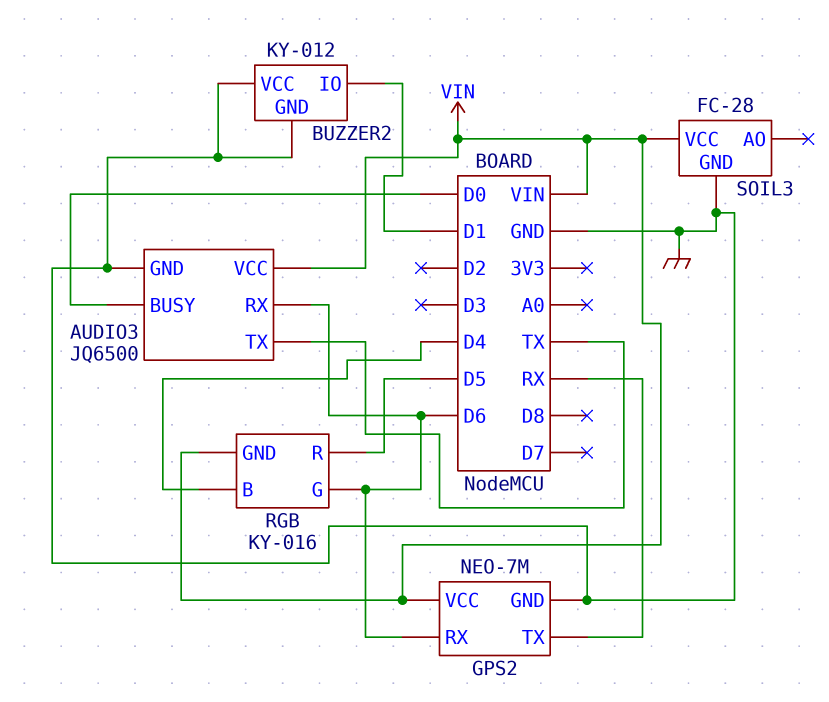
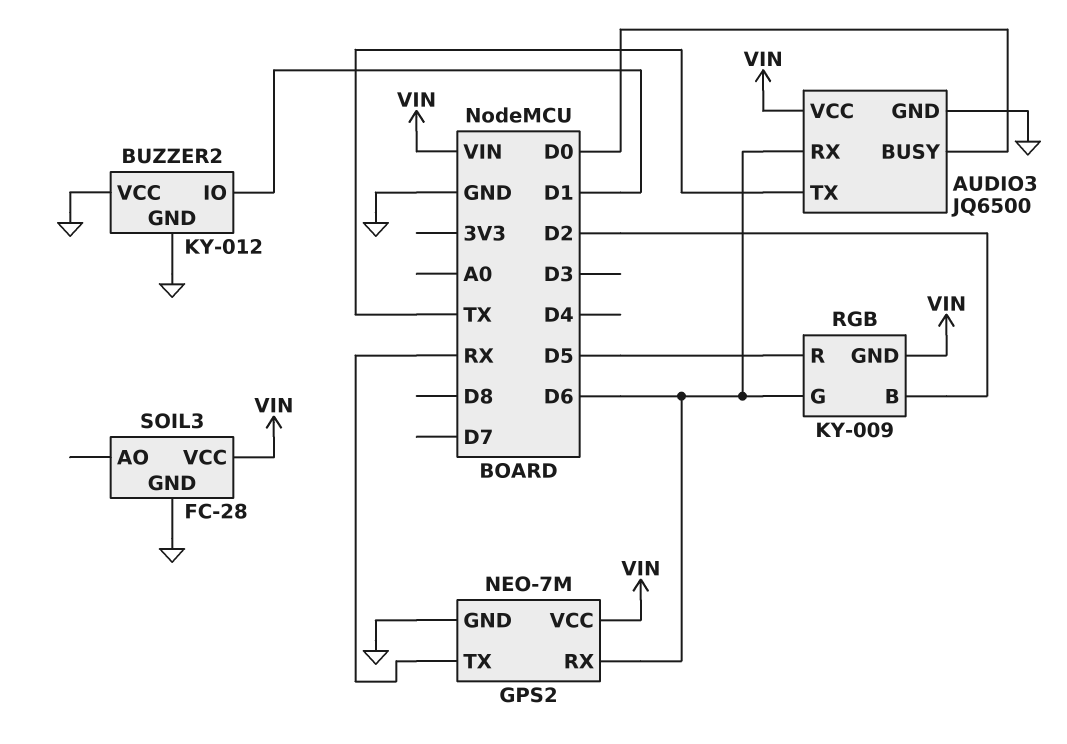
RGB: KY-016 -> KY-009
RGB pin B: D4 -> D2

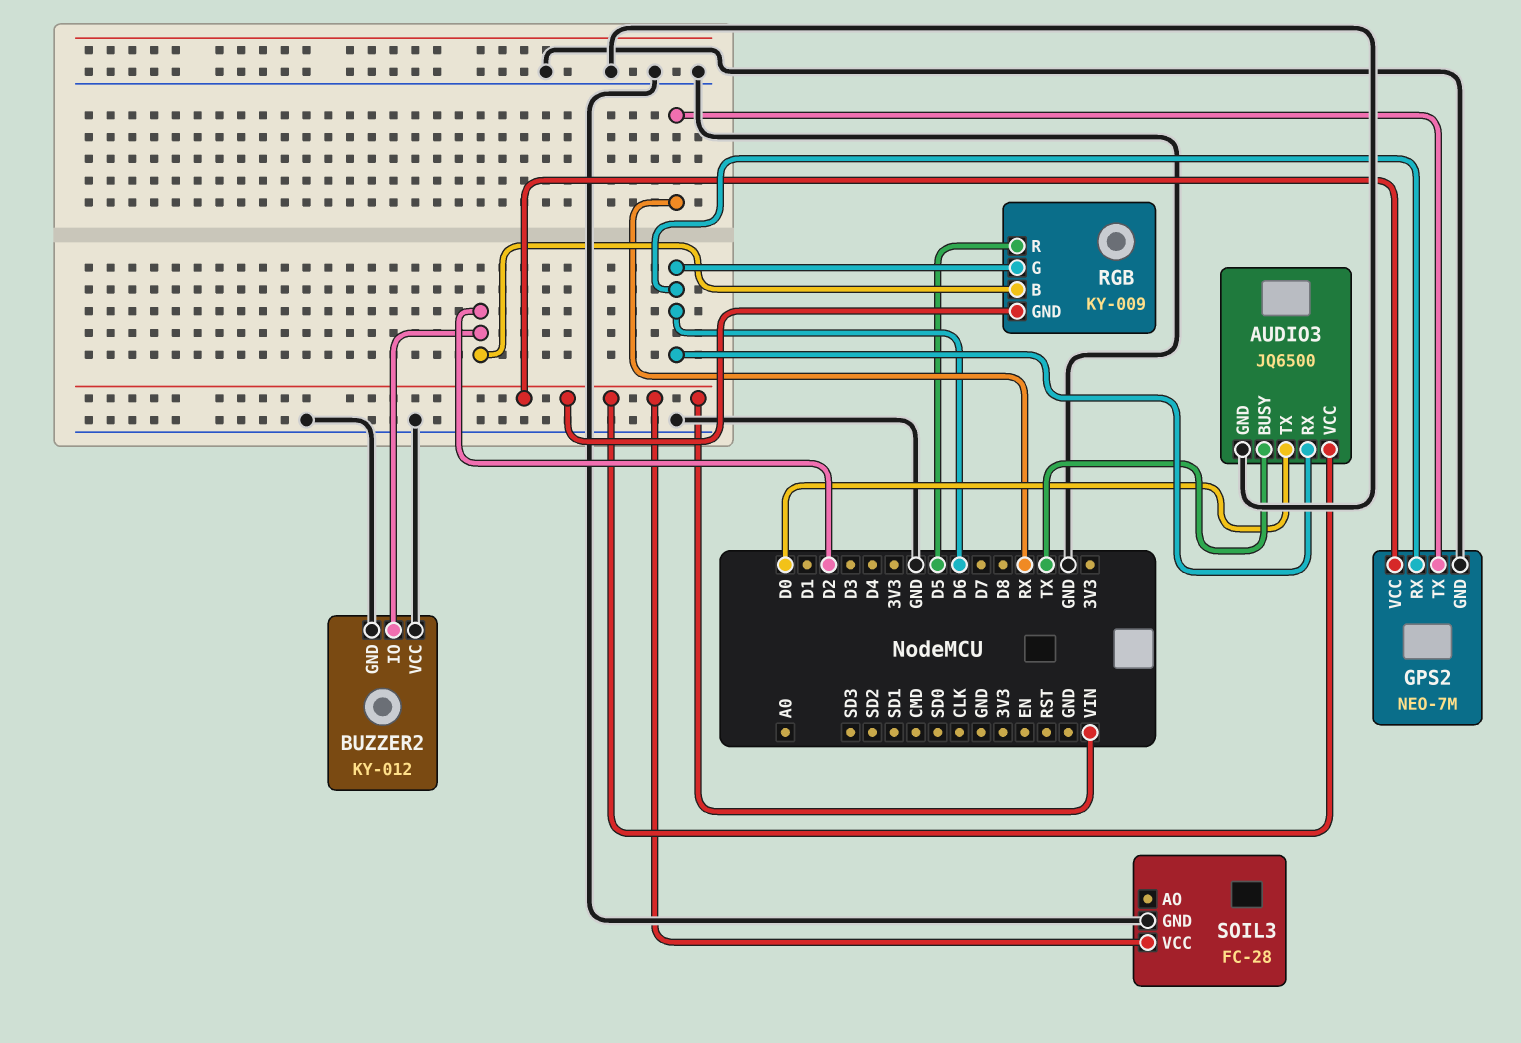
AUDIO3 pin BUSY: D0 -> TX
AUDIO3 pin TX: TX -> D0
BUZZER2 pin IO: D1 -> D2

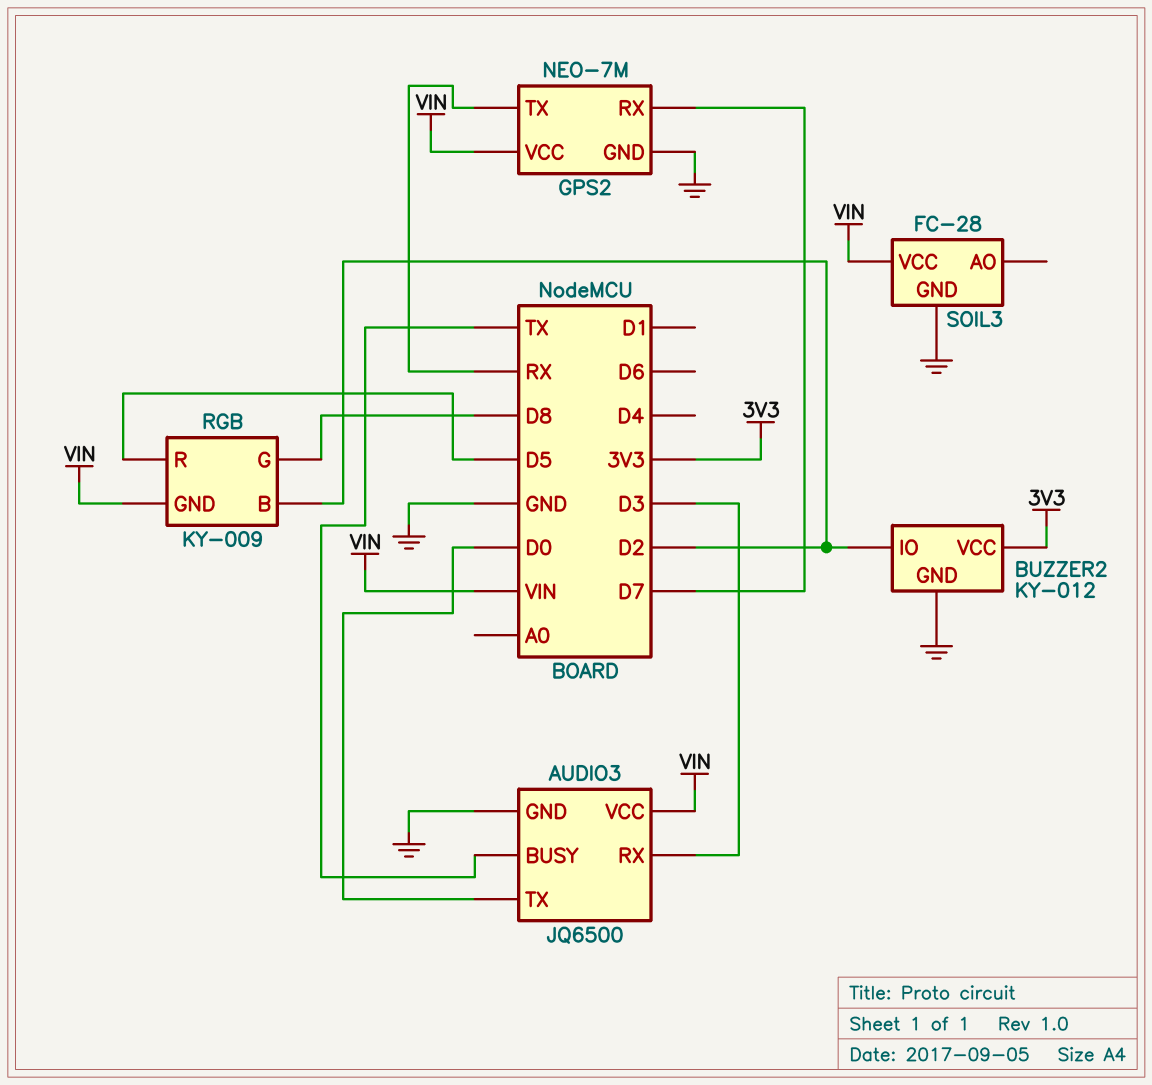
AUDIO3 pin RX: D6 -> D3
BUZZER2 pin VCC: GND -> 3V3
GPS2 pin RX: D6 -> D7
RGB pin G: D6 -> D8

